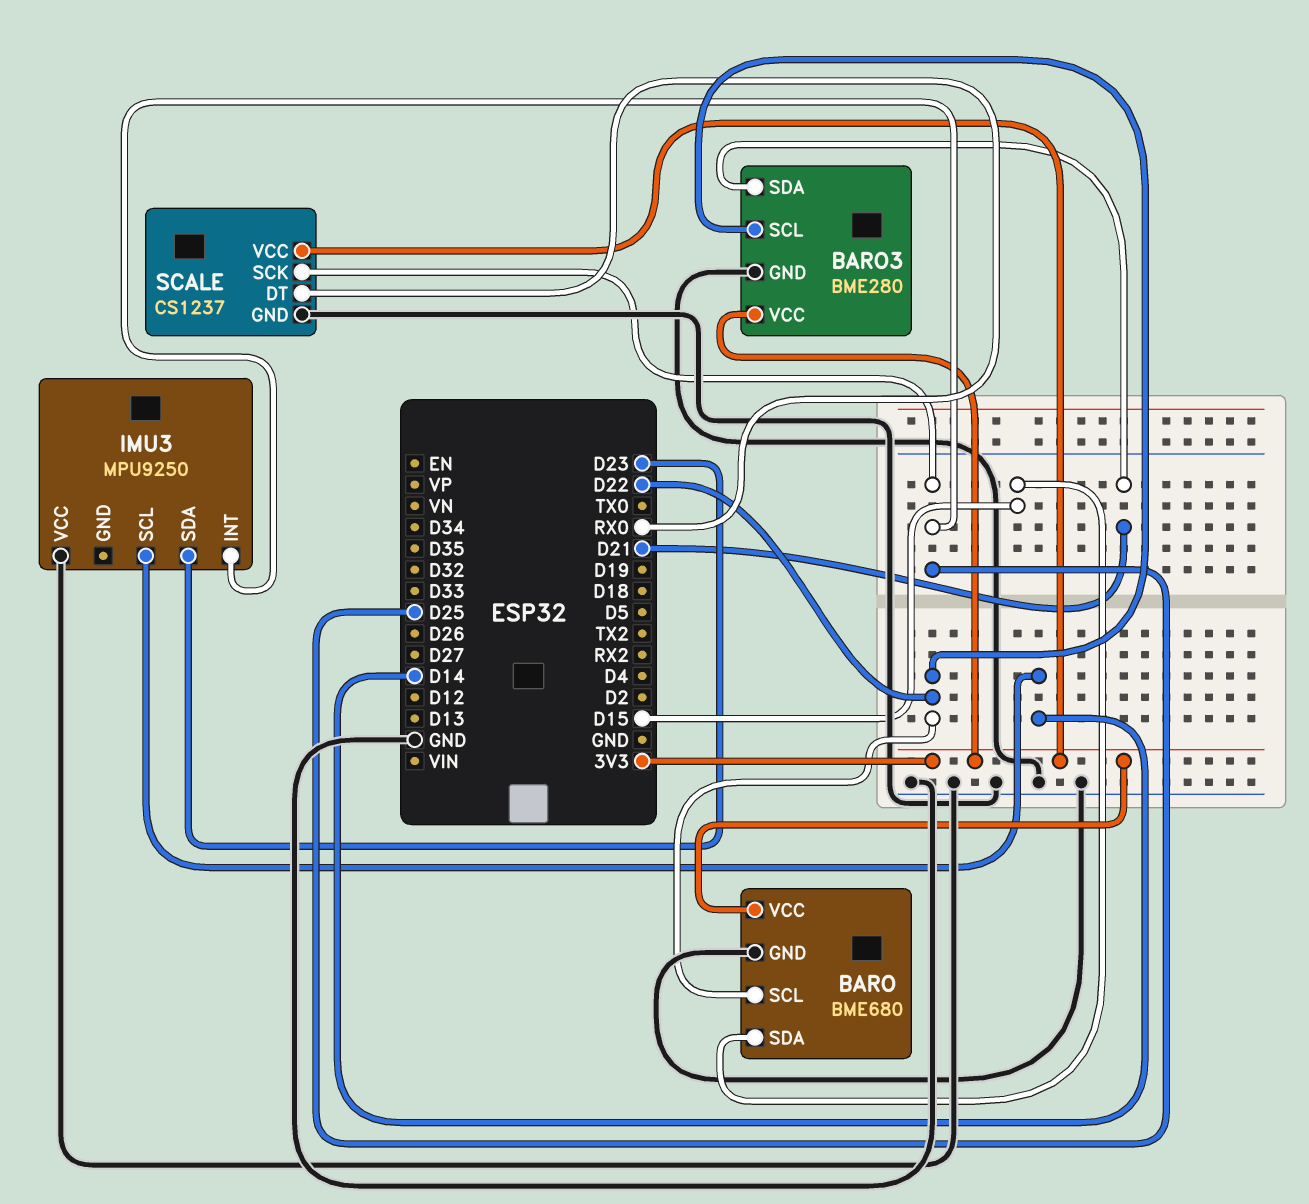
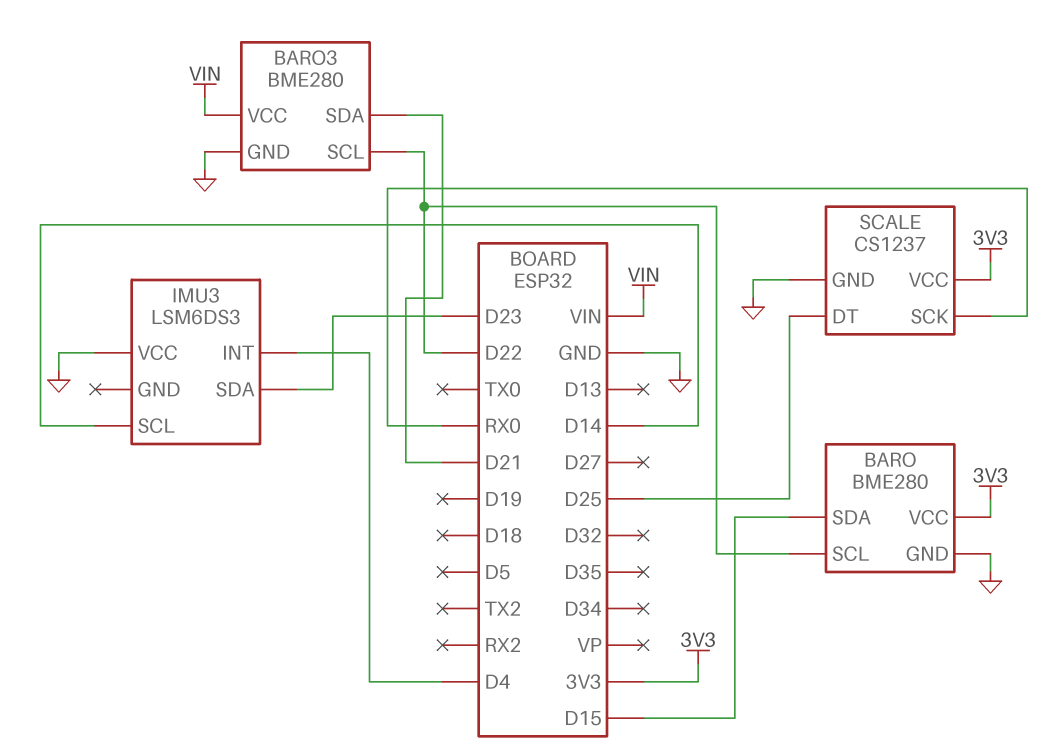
BARO: BME680 -> BME280
BARO3 pin VCC: 3V3 -> VIN
IMU3: MPU9250 -> LSM6DS3
IMU3 pin INT: D25 -> D4
SCALE pin DT: RX0 -> D25
SCALE pin SCK: D25 -> RX0

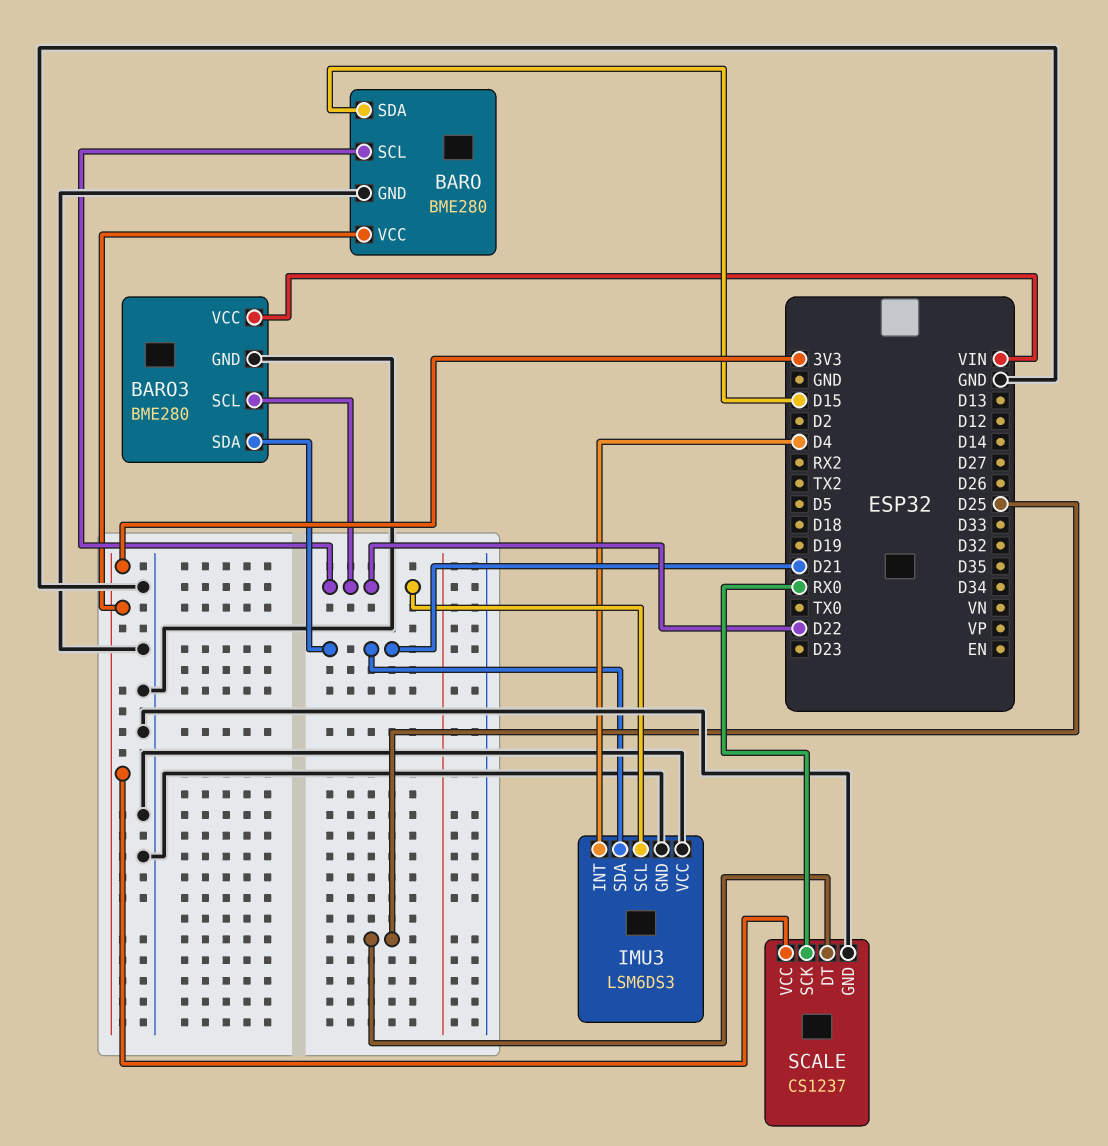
IMU3 pin GND: none -> GND
IMU3 pin SCL: D14 -> D22
IMU3 pin SDA: D23 -> D21

